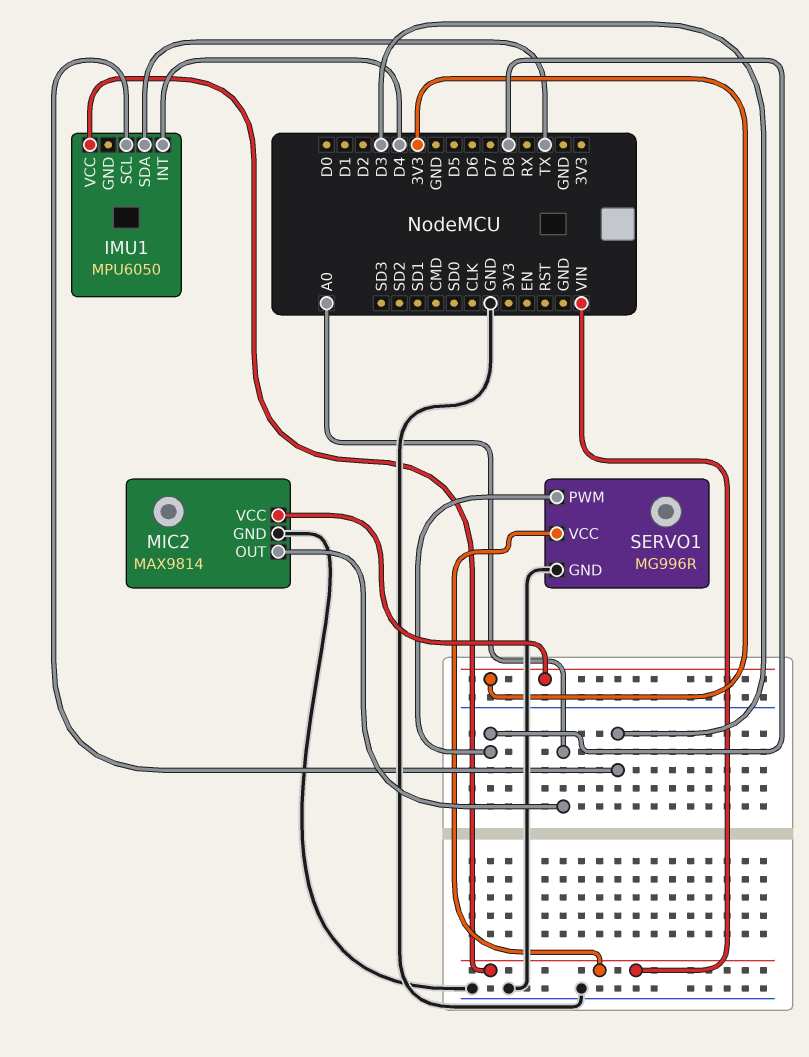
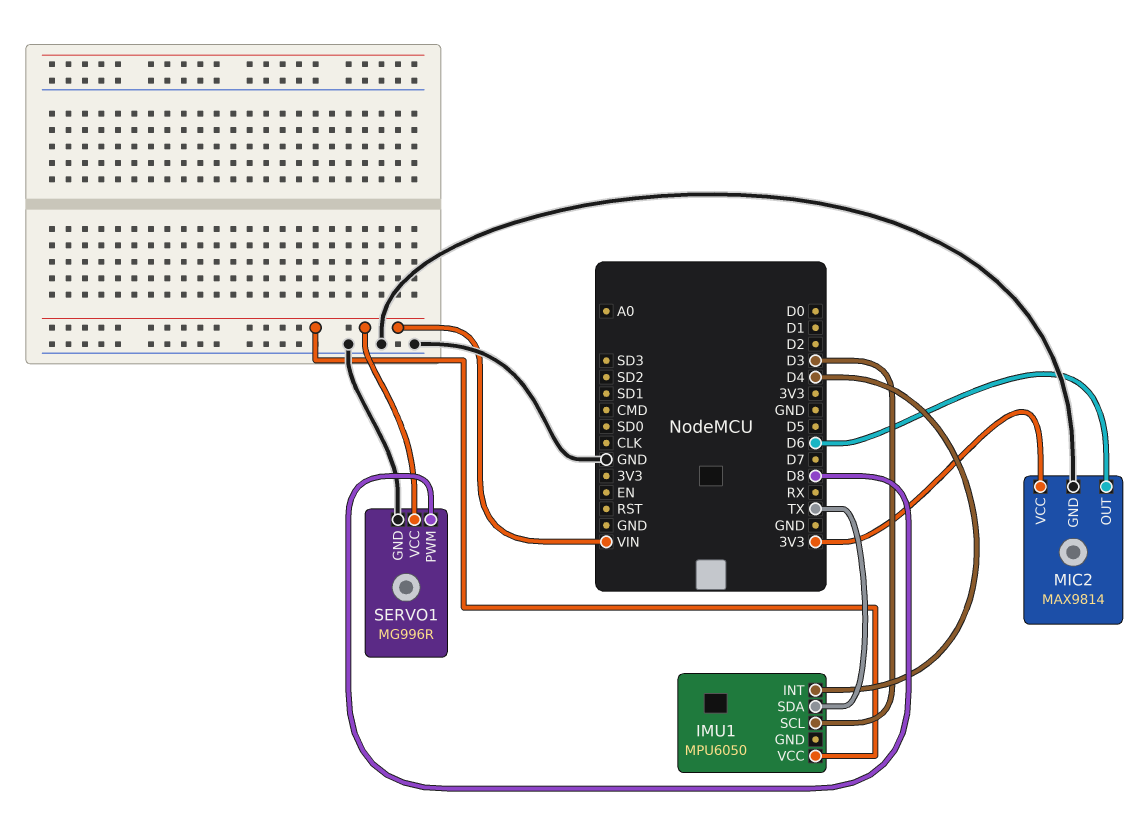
MIC2 pin OUT: A0 -> D6

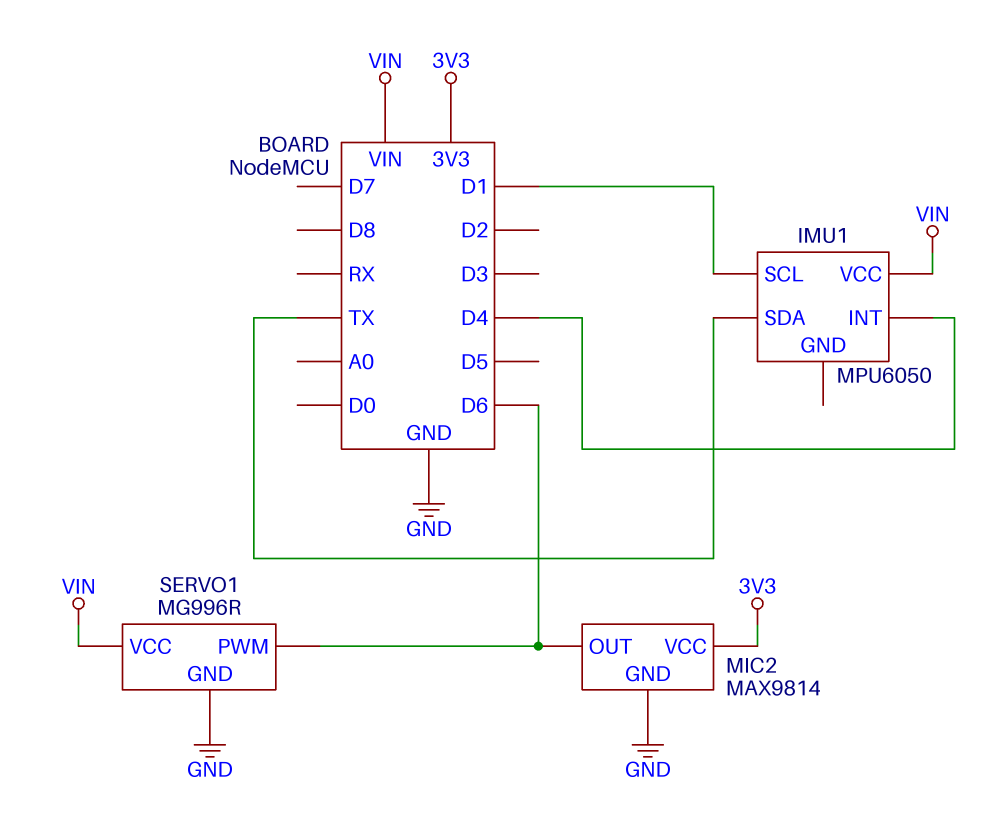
IMU1 pin SCL: D3 -> D1
SERVO1 pin PWM: D8 -> D6

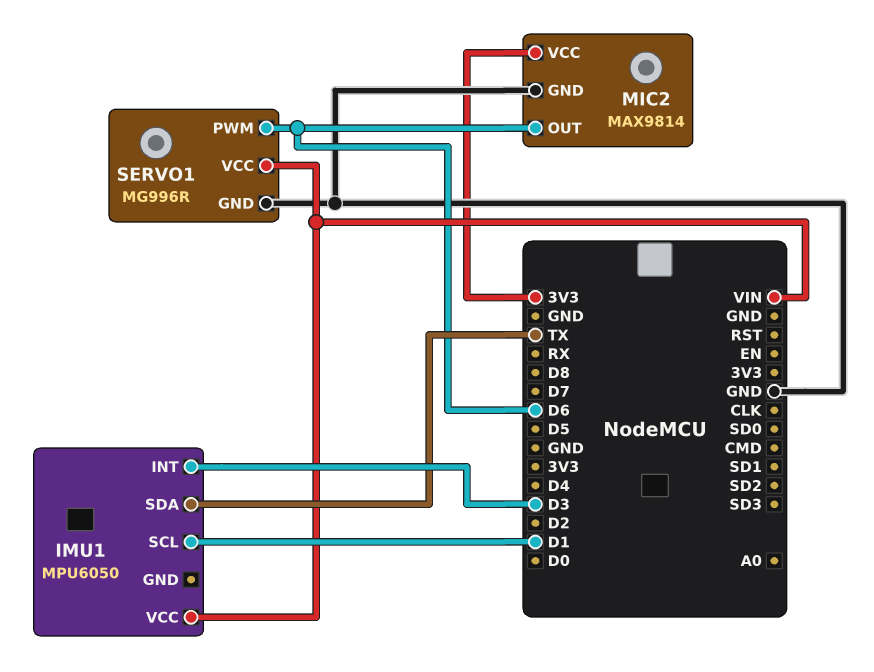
IMU1 pin INT: D4 -> D3

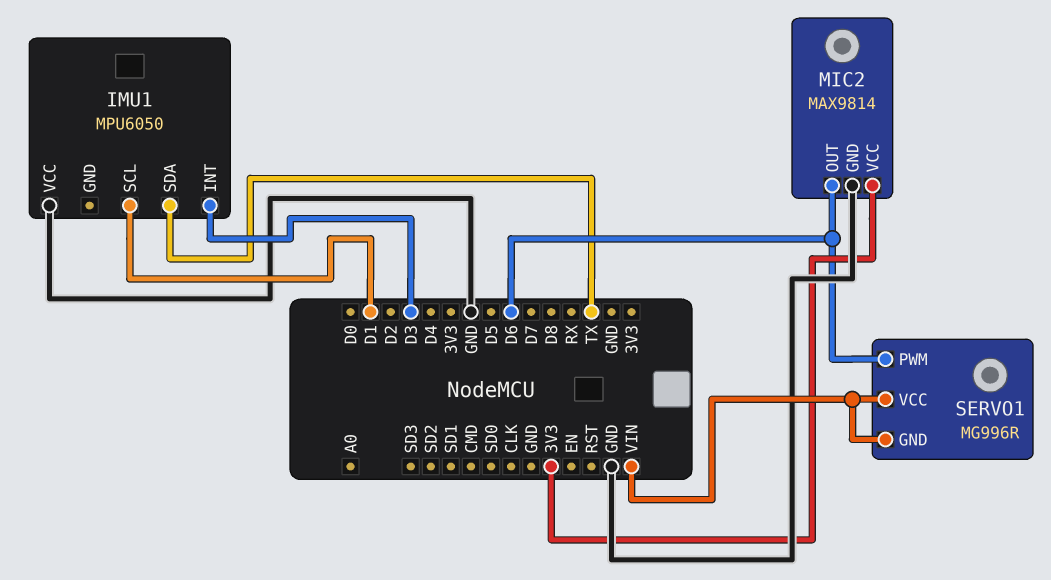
IMU1 pin VCC: VIN -> GND
SERVO1 pin GND: GND -> VIN

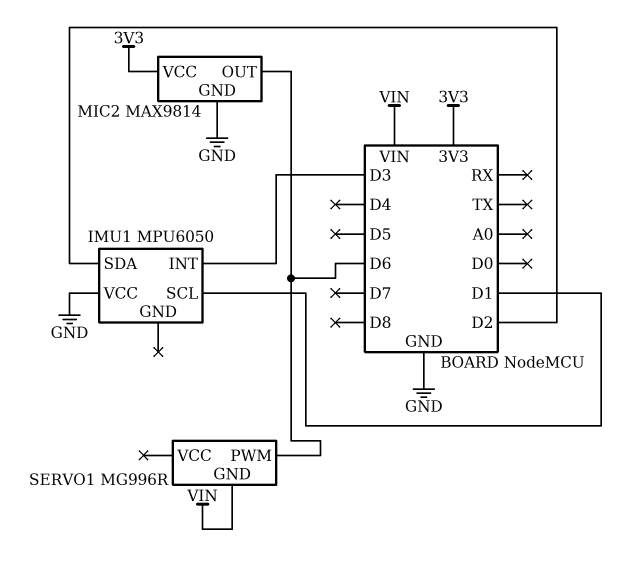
IMU1 pin SDA: TX -> D2
SERVO1 pin VCC: VIN -> none

